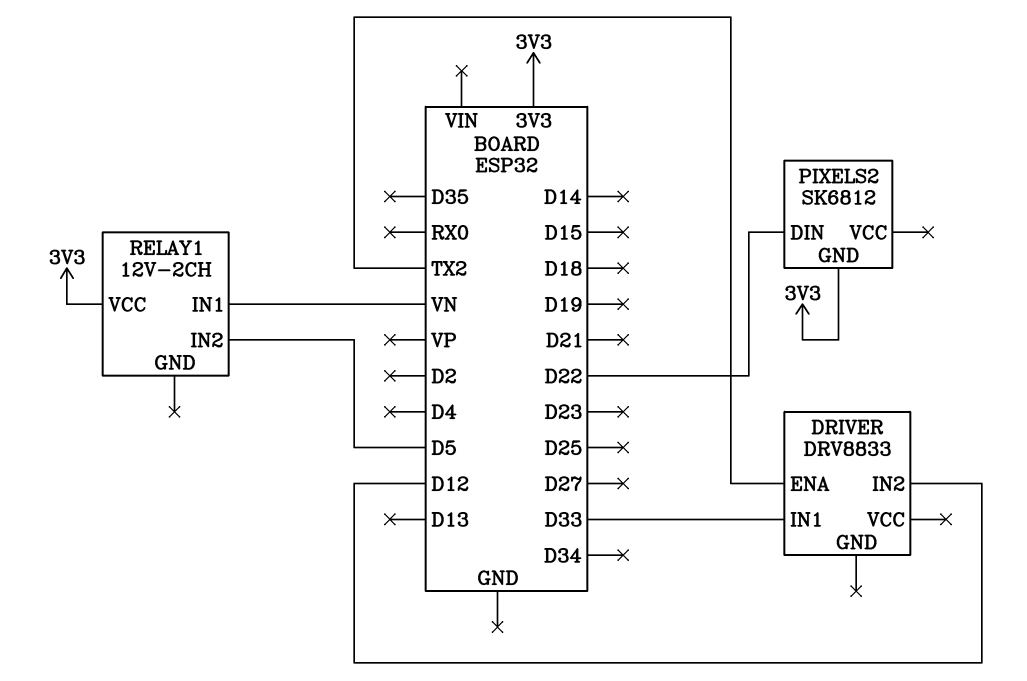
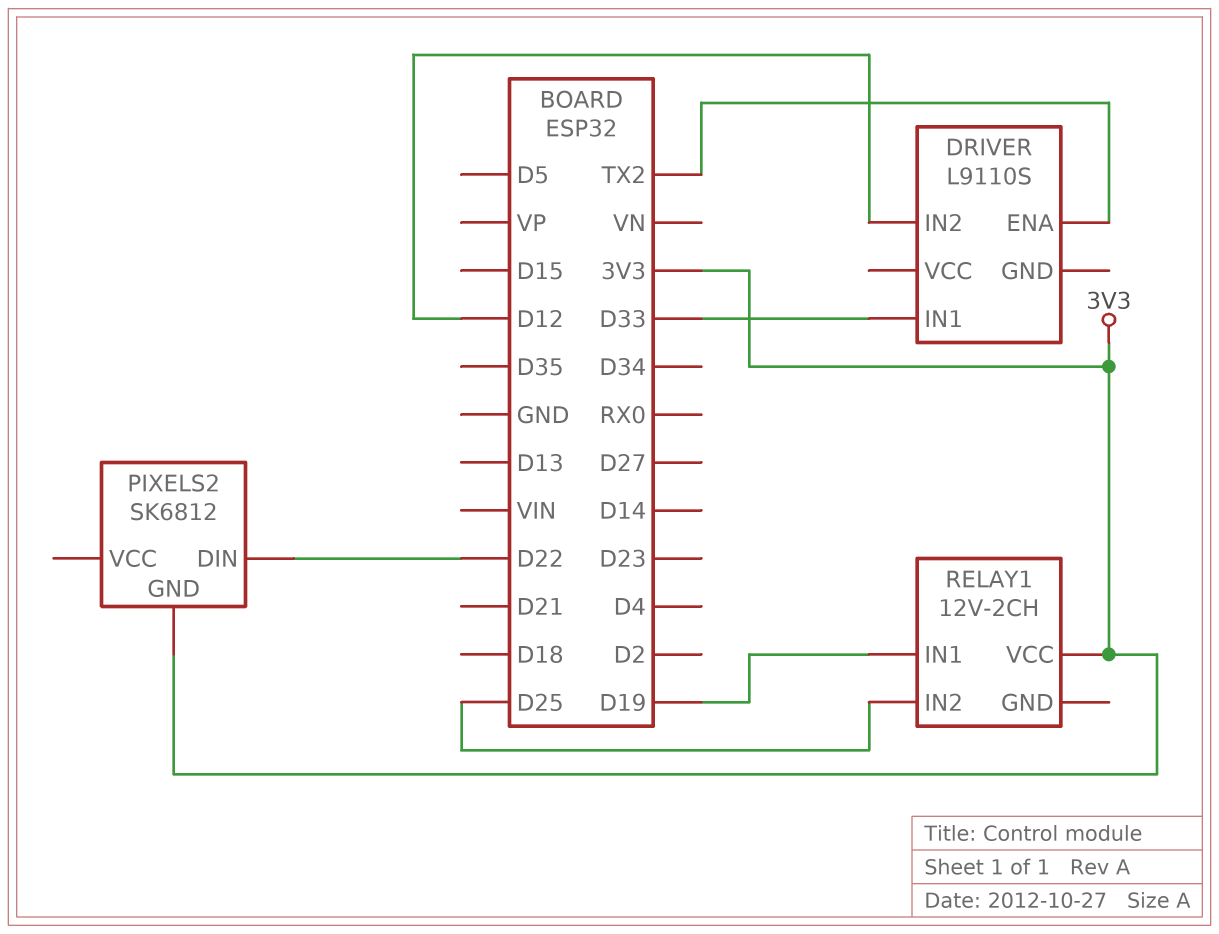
DRIVER: DRV8833 -> L9110S
RELAY1 pin IN1: VN -> D19
RELAY1 pin IN2: D5 -> D25

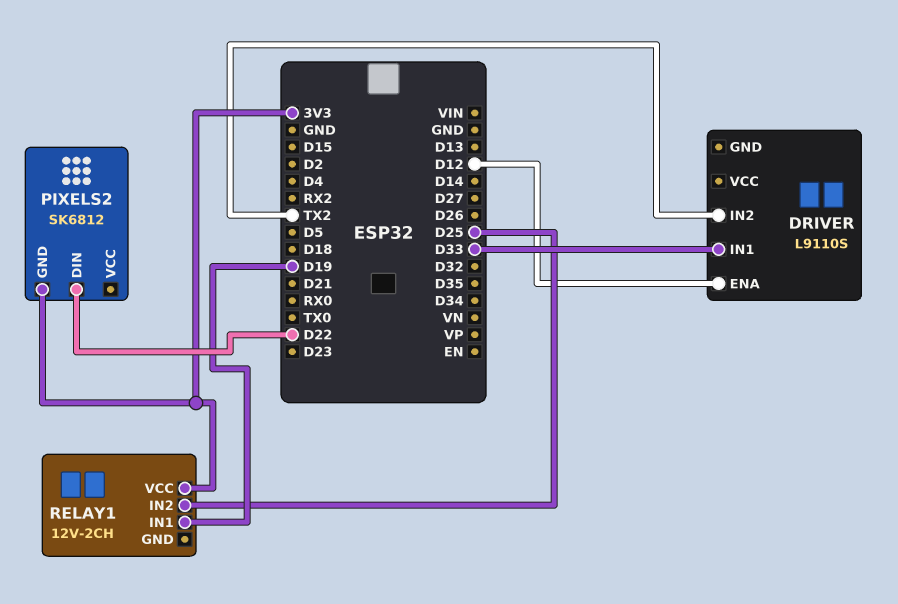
DRIVER pin ENA: TX2 -> D12
DRIVER pin IN2: D12 -> TX2

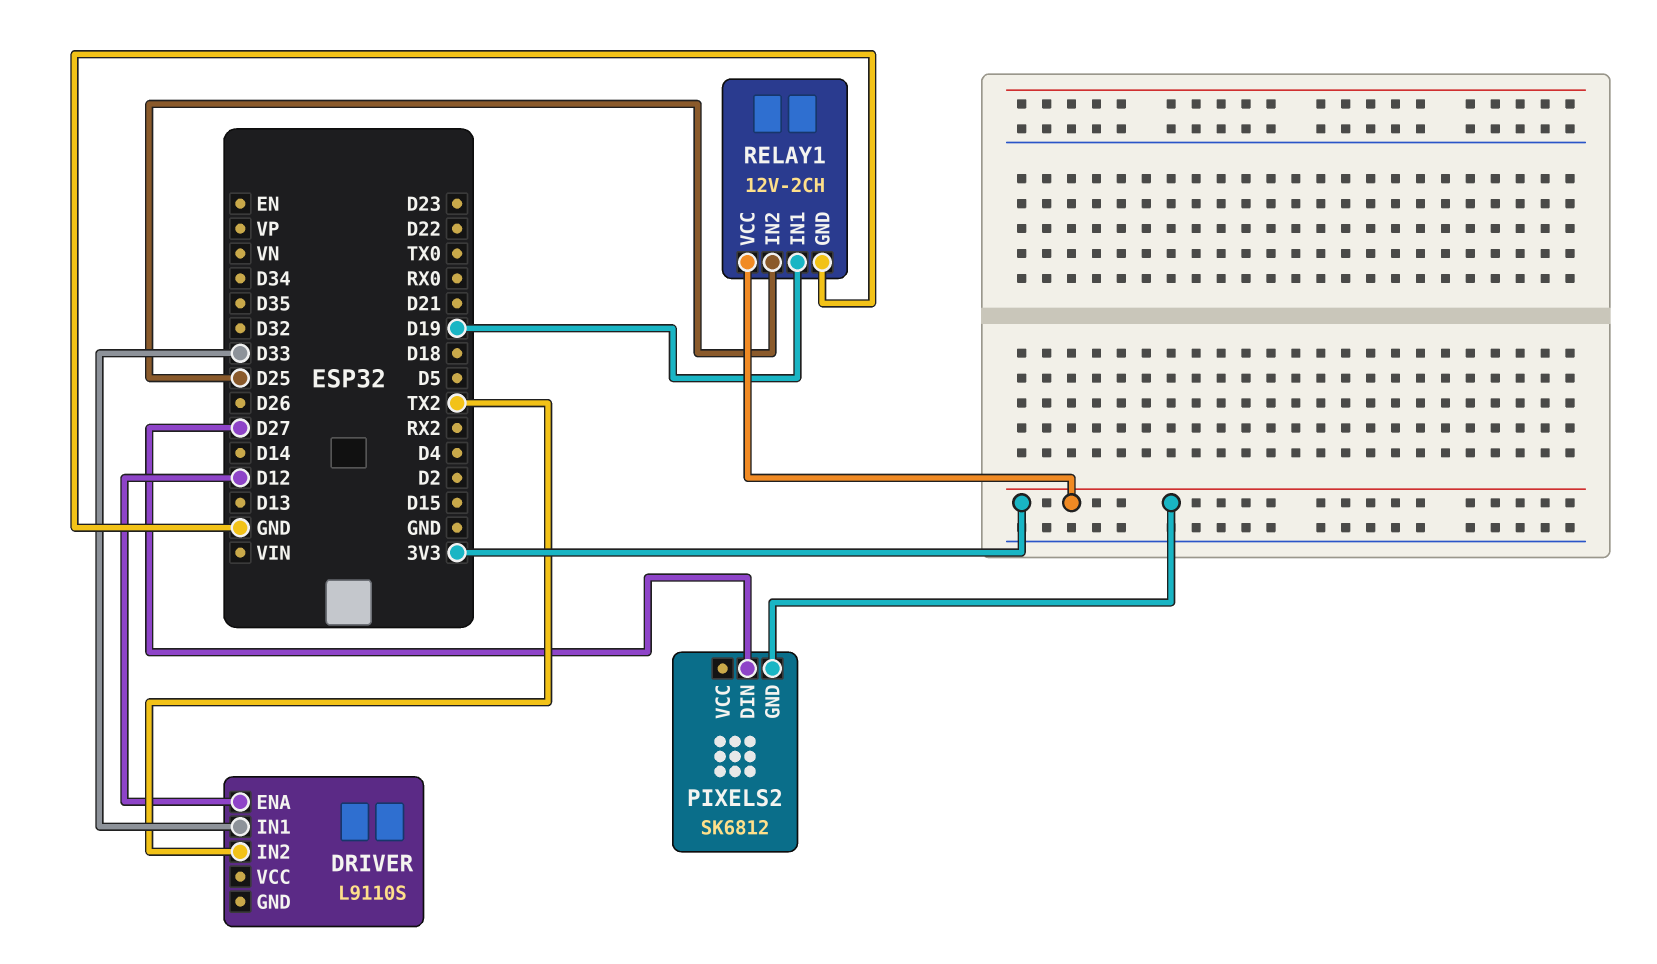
PIXELS2 pin DIN: D22 -> D27
RELAY1 pin GND: none -> GND

